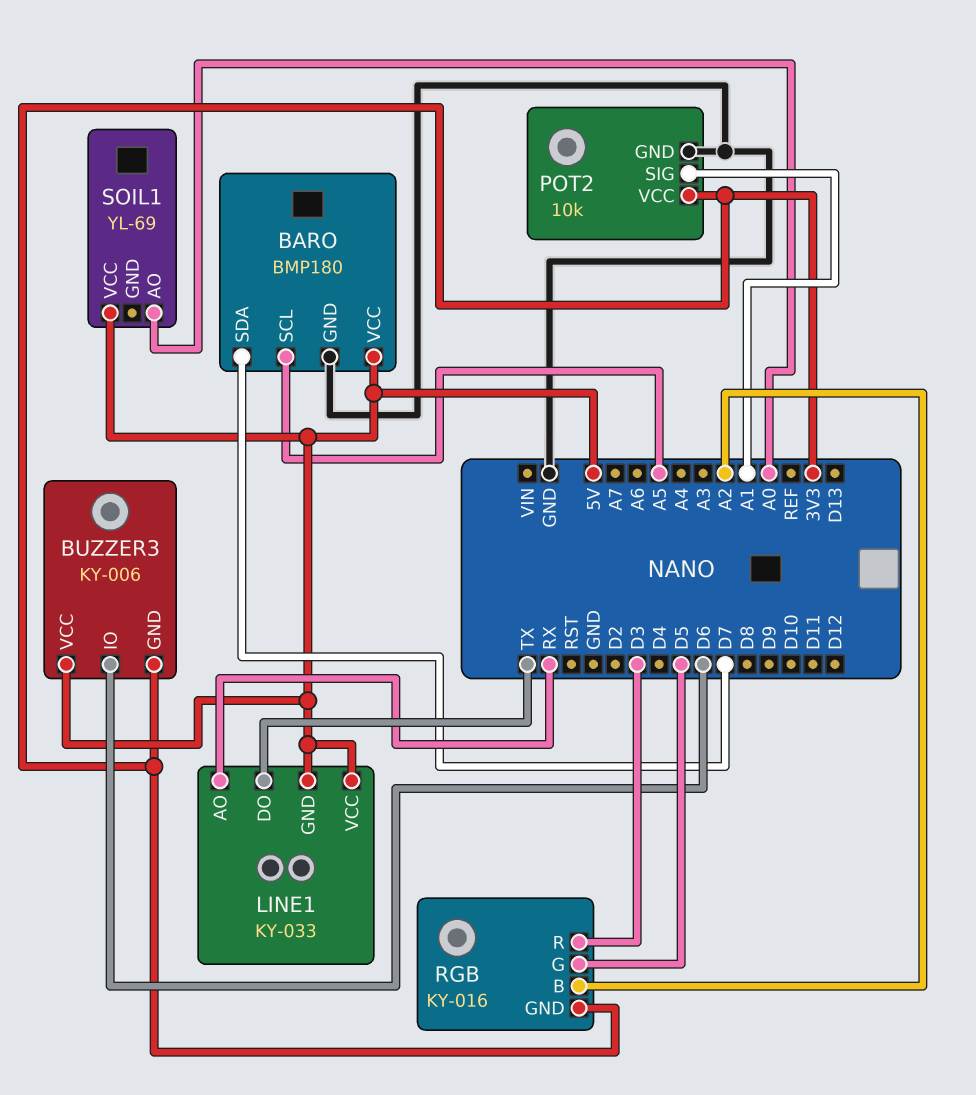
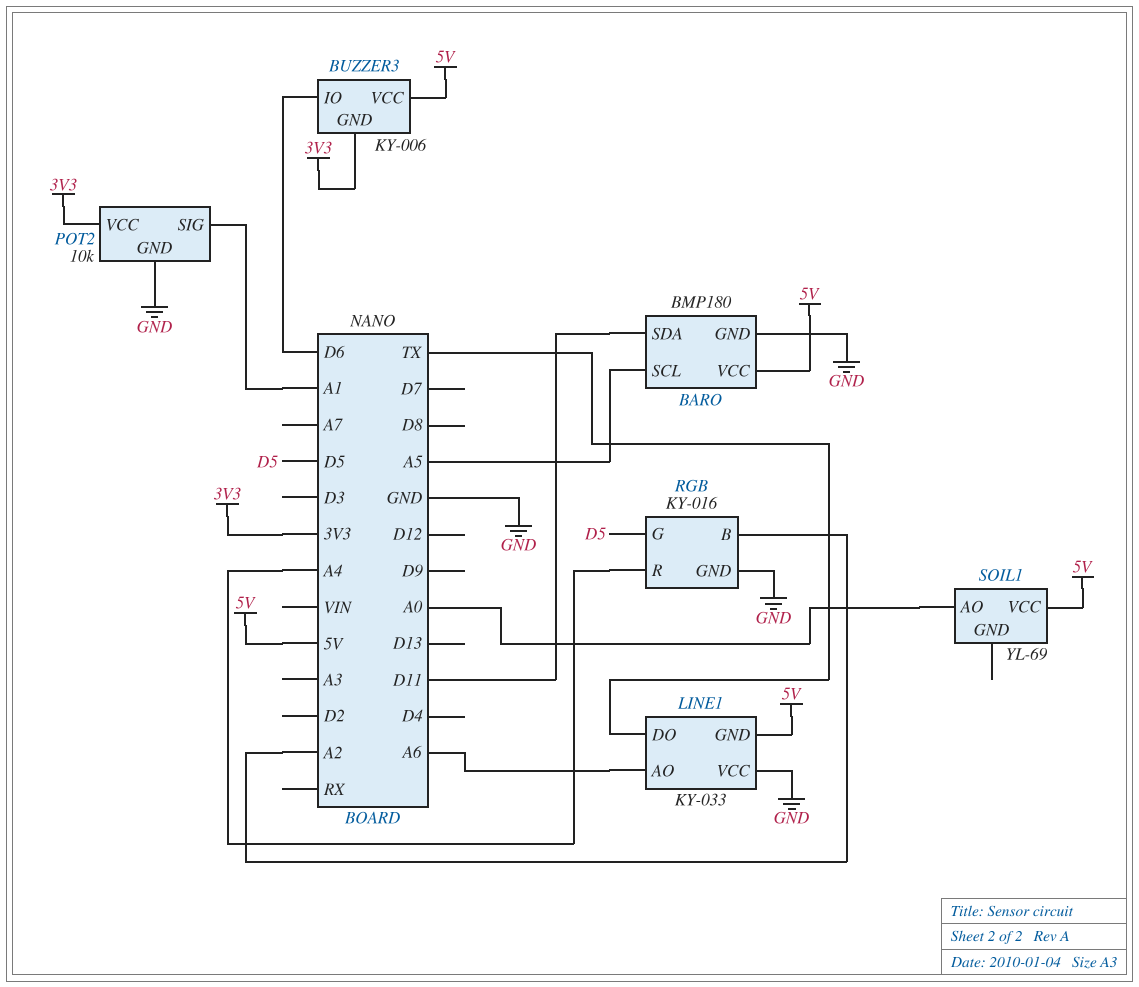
BARO pin SDA: D7 -> D11
LINE1 pin AO: RX -> A6
LINE1 pin VCC: 5V -> GND
RGB pin GND: 3V3 -> GND
RGB pin R: D3 -> A4

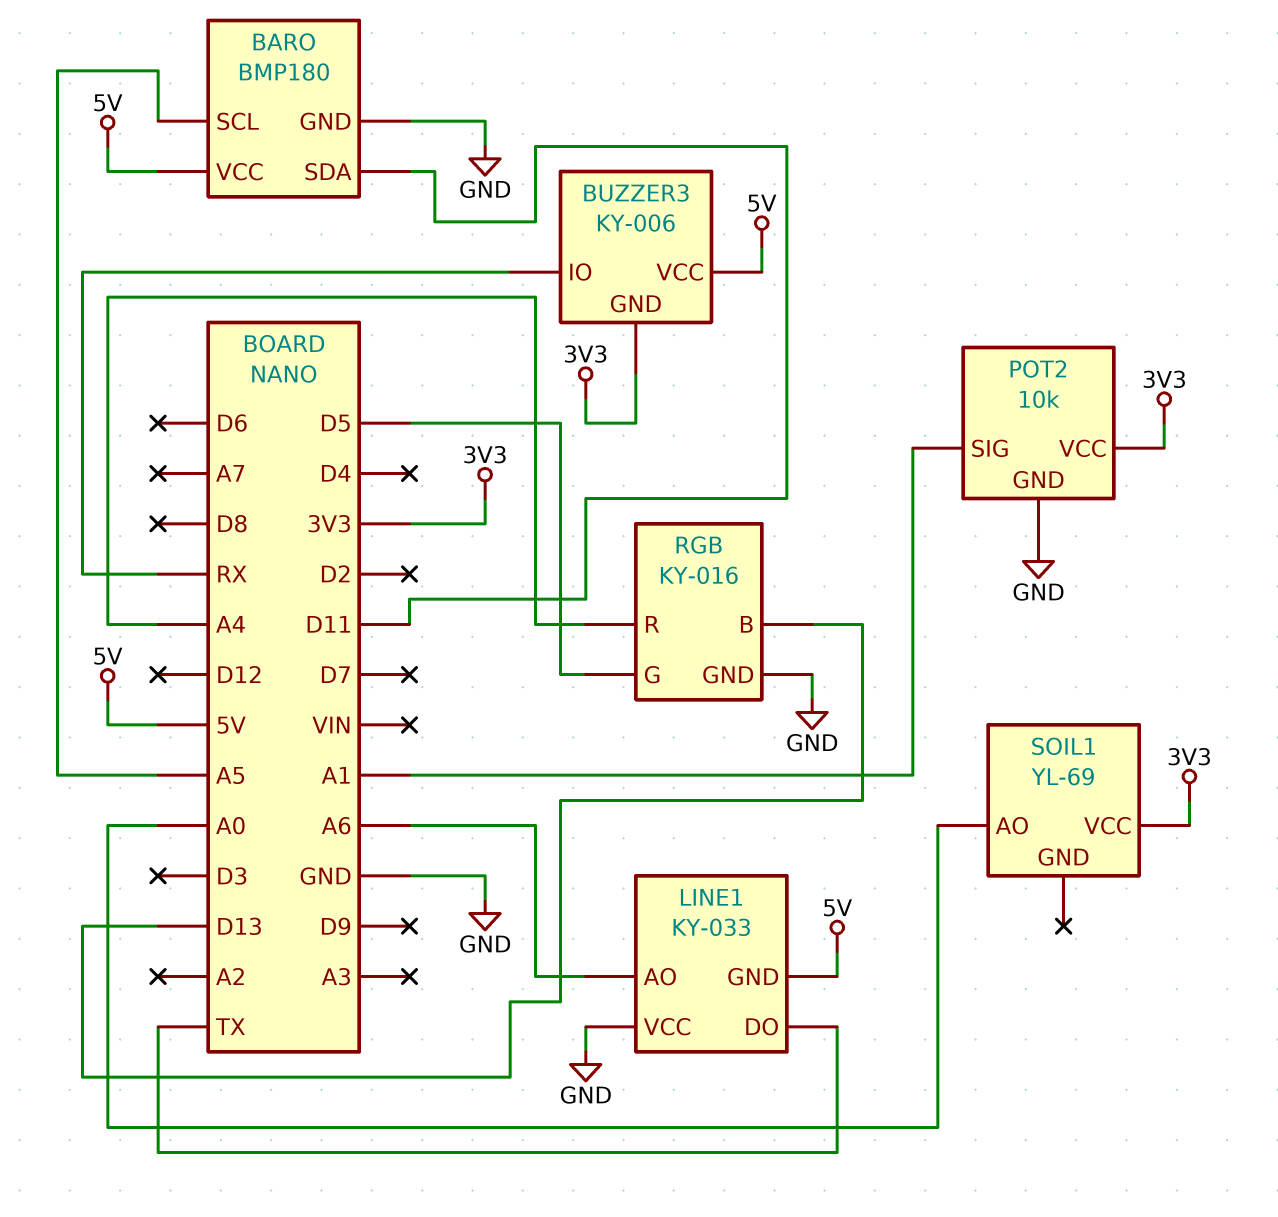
BUZZER3 pin IO: D6 -> RX
RGB pin B: A2 -> D13
SOIL1 pin VCC: 5V -> 3V3

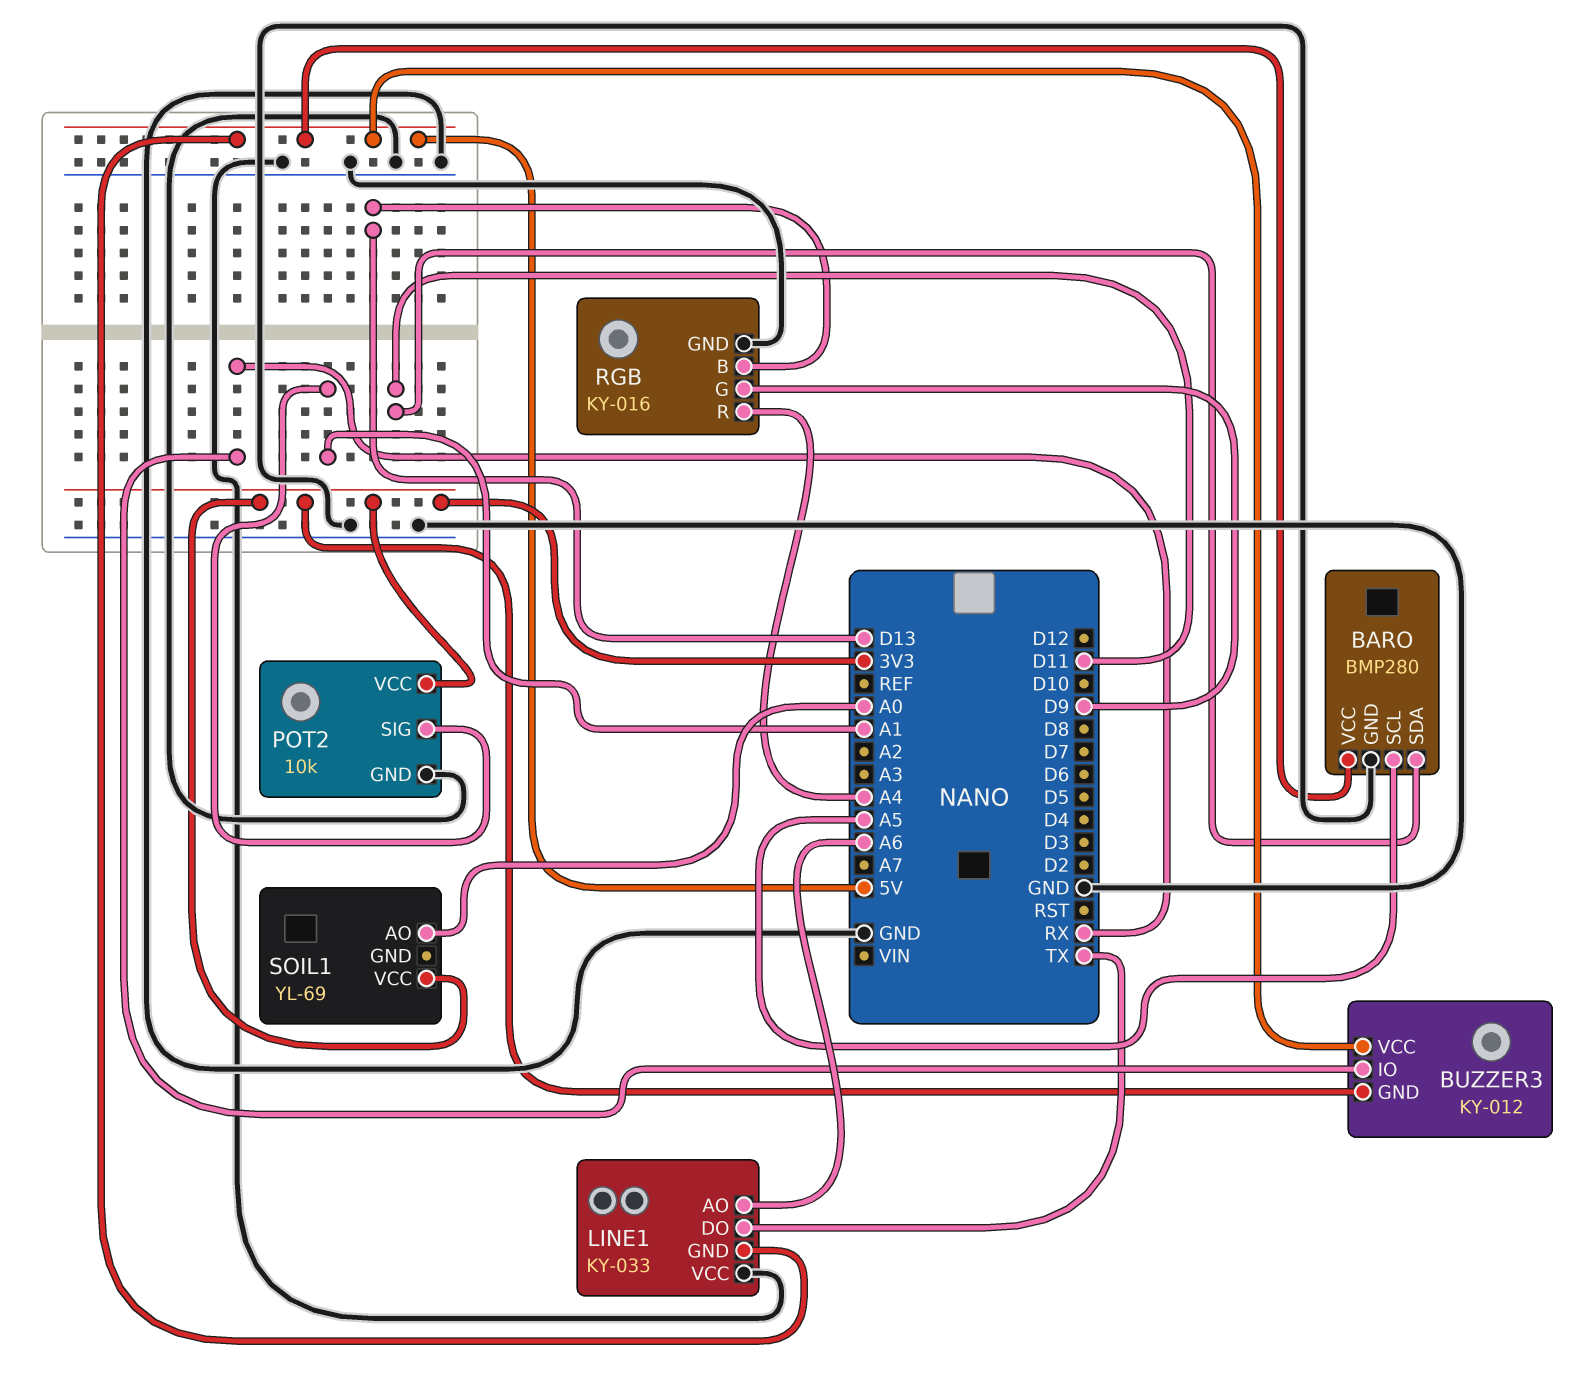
BARO: BMP180 -> BMP280
BUZZER3: KY-006 -> KY-012
RGB pin G: D5 -> D9

